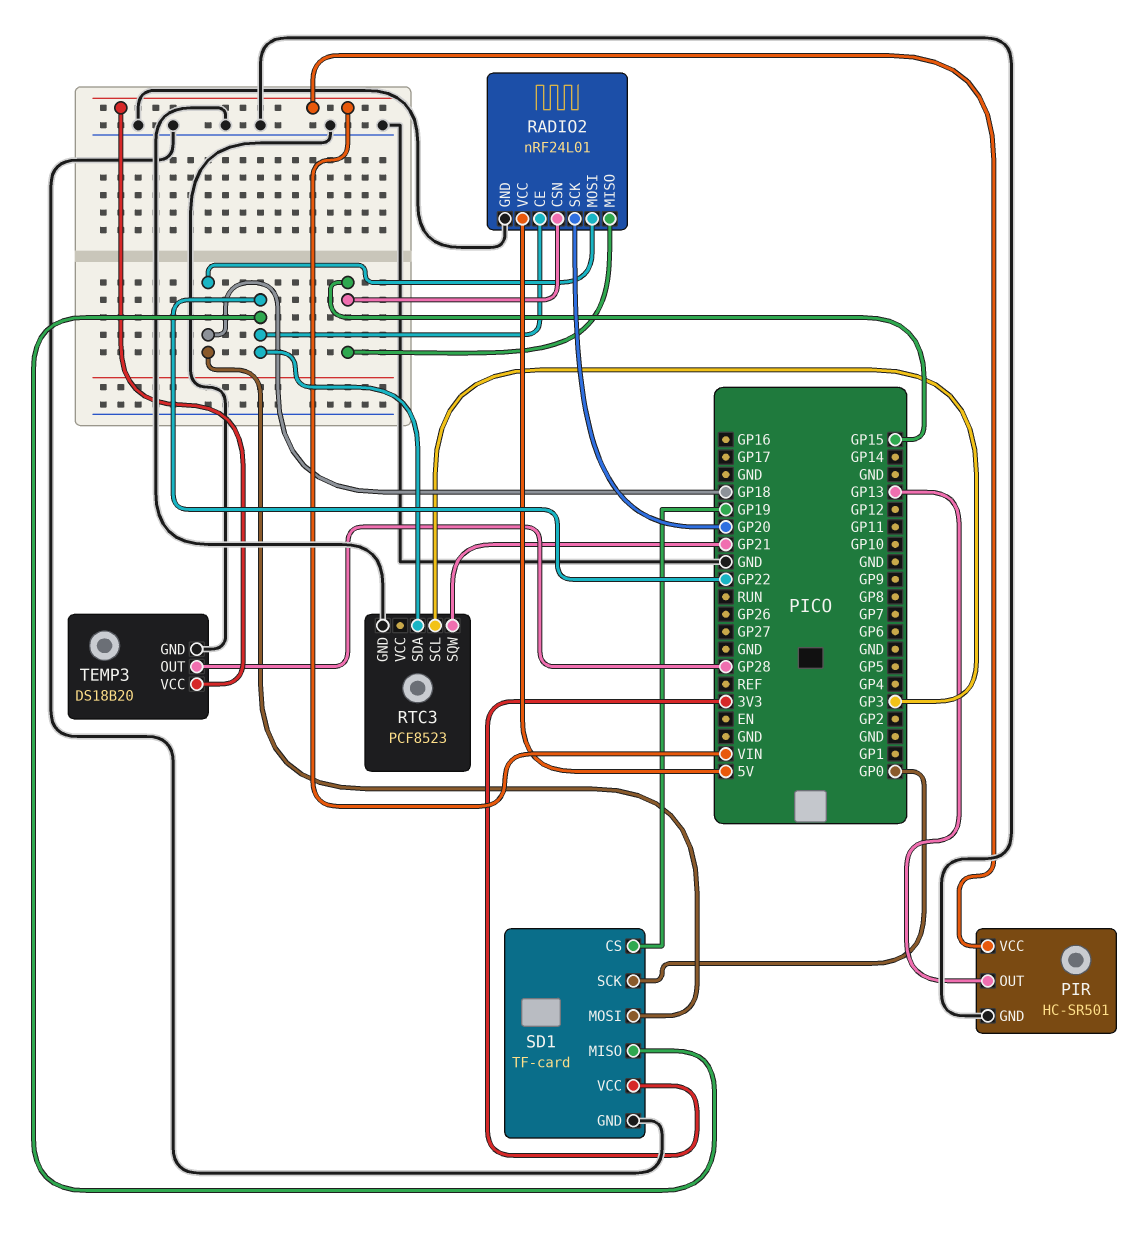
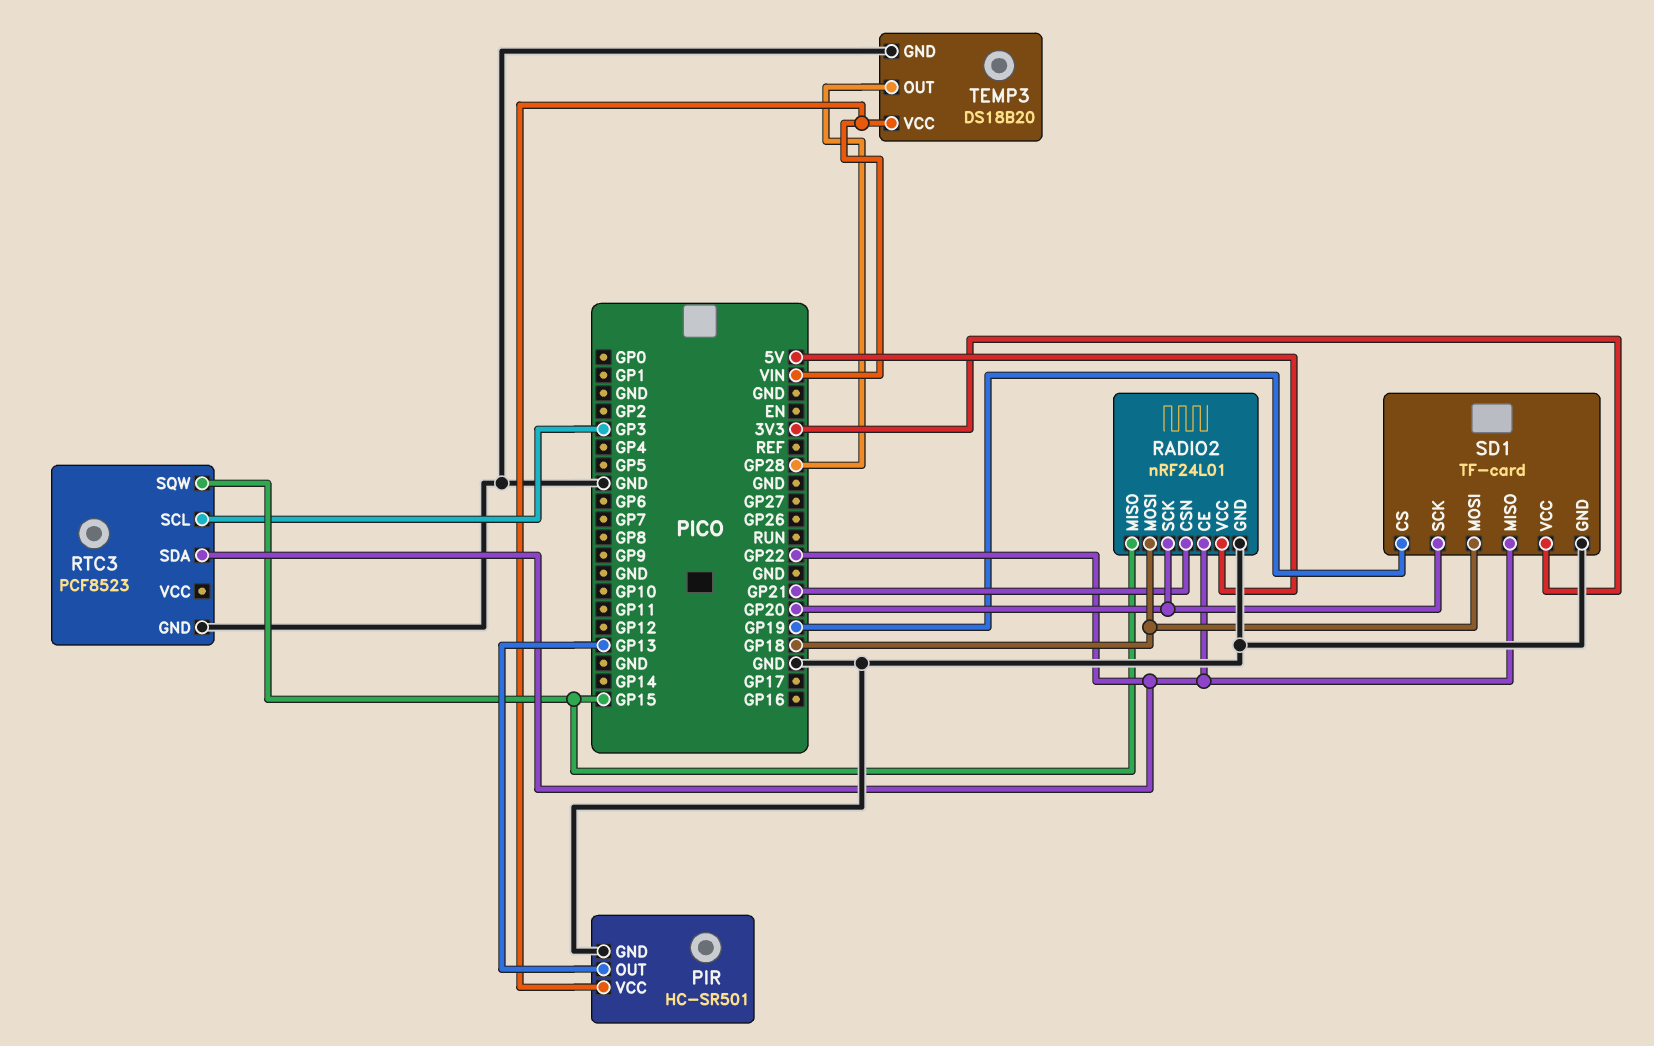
RADIO2 pin CSN: GP15 -> GP21
RTC3 pin SQW: GP21 -> GP15
SD1 pin SCK: GP0 -> GP20

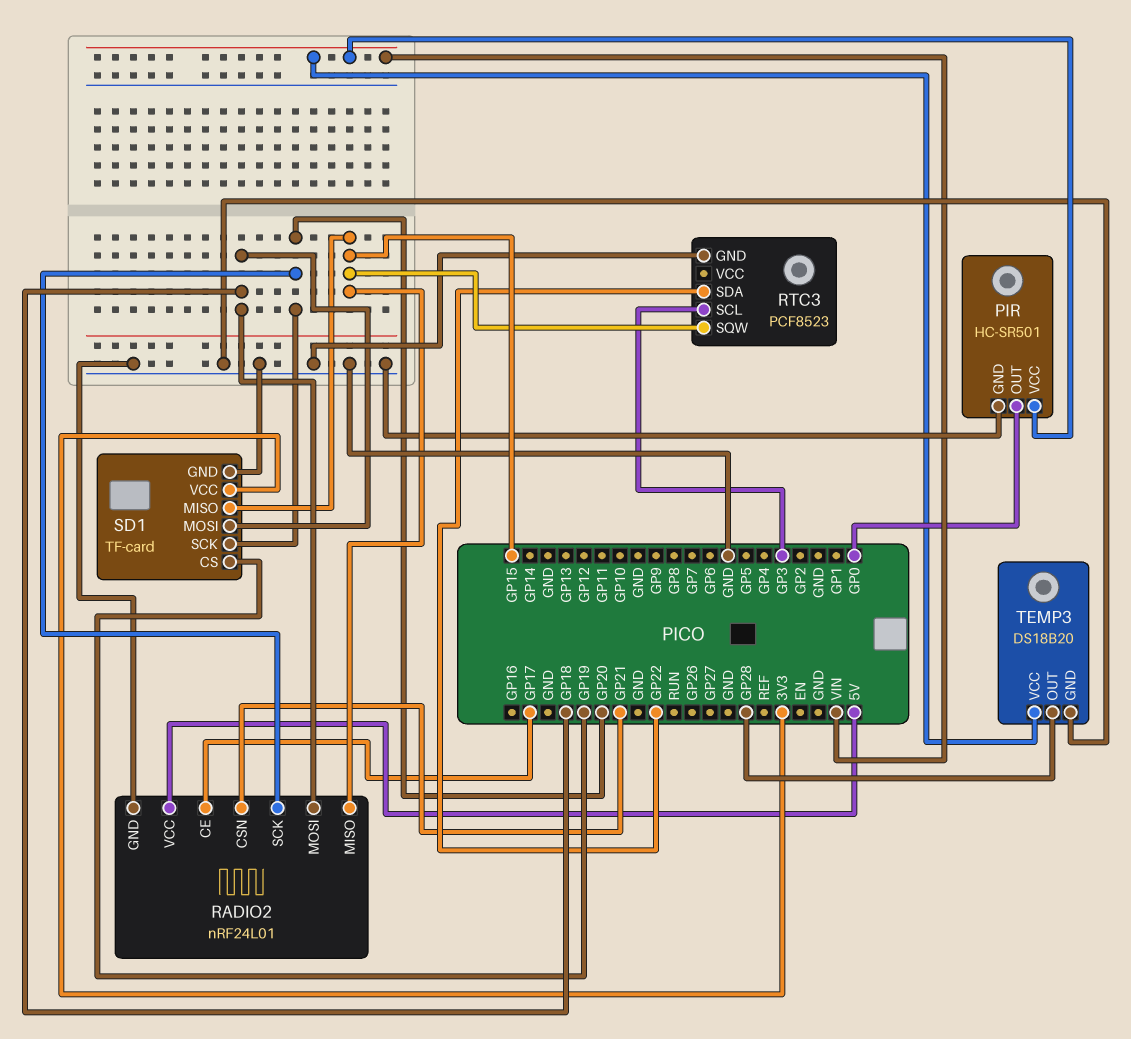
PIR pin OUT: GP13 -> GP0
RADIO2 pin CE: GP22 -> GP17
SD1 pin MISO: GP22 -> GP15

